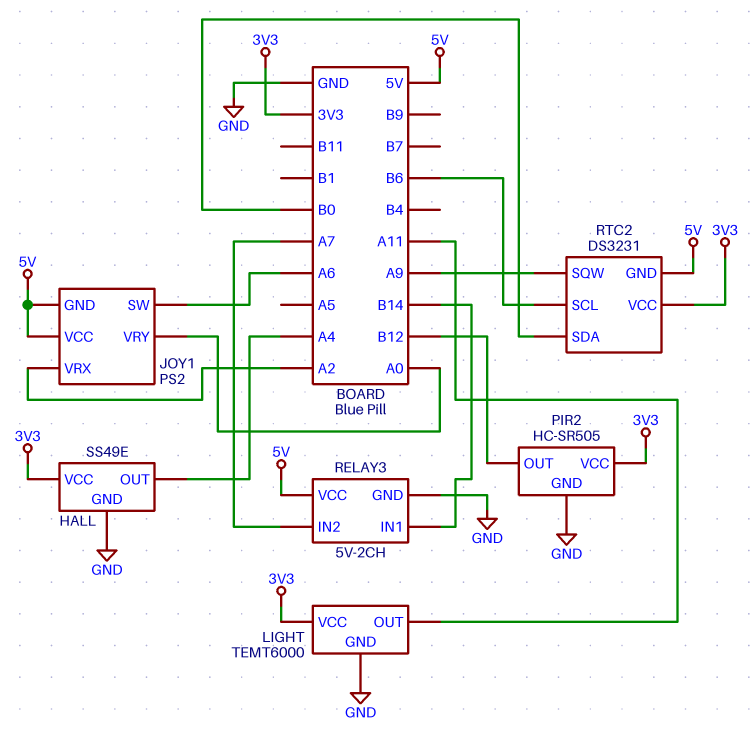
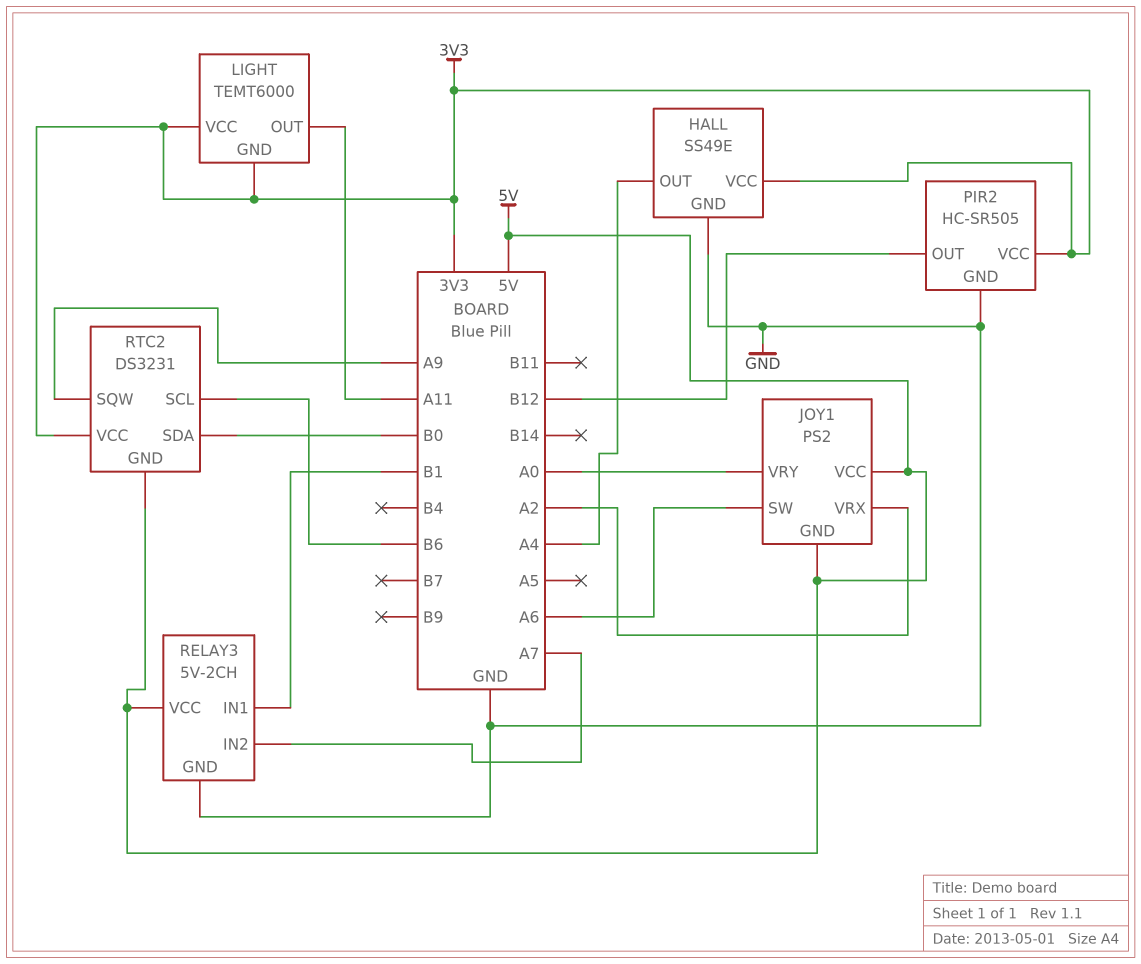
LIGHT pin GND: GND -> 3V3
RELAY3 pin IN1: B14 -> B1

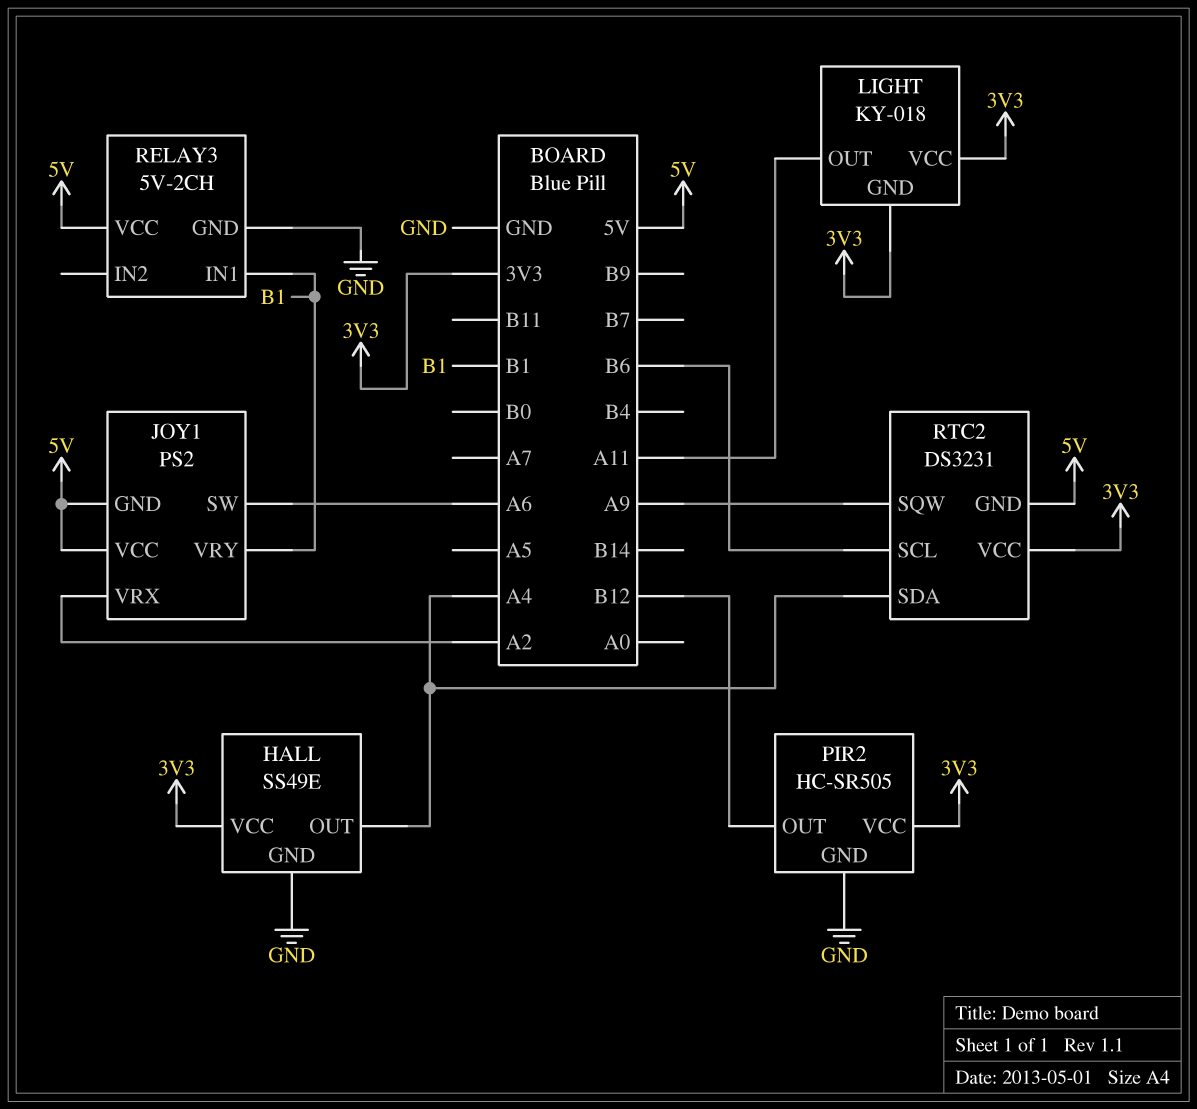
JOY1 pin VRY: A0 -> B1
LIGHT: TEMT6000 -> KY-018
RELAY3 pin IN2: A7 -> none
RTC2 pin SDA: B0 -> A4

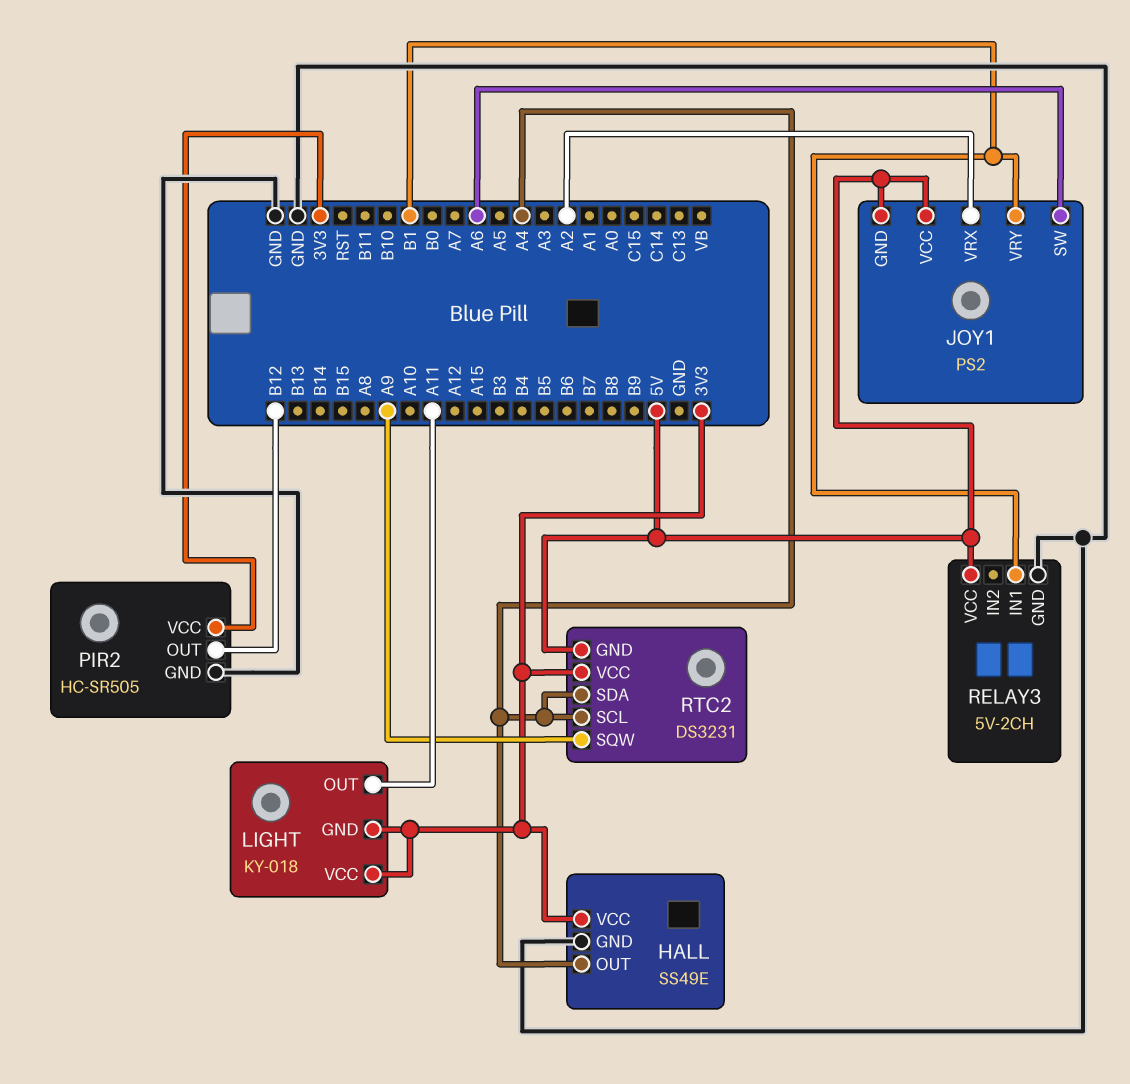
RTC2 pin SCL: B6 -> A4

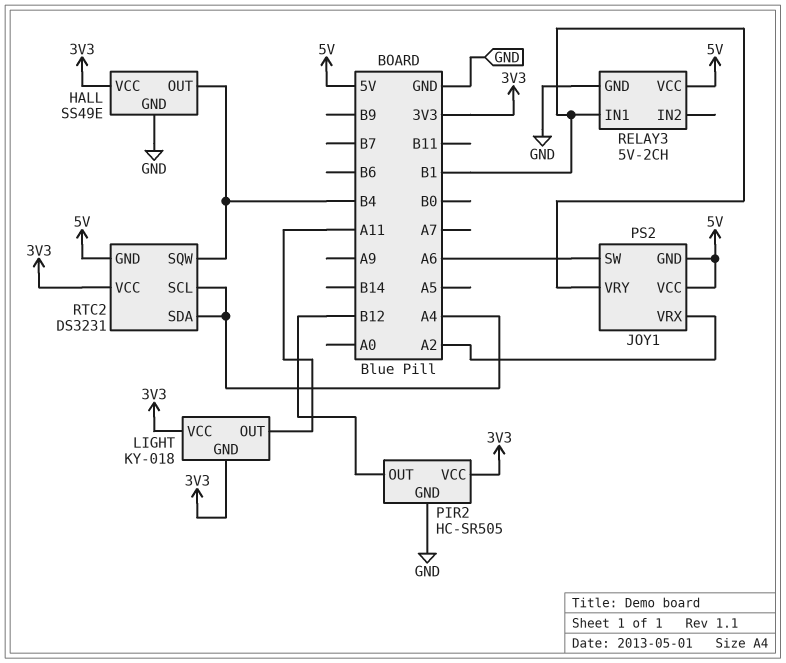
HALL pin OUT: A4 -> B4
RTC2 pin SQW: A9 -> B4

